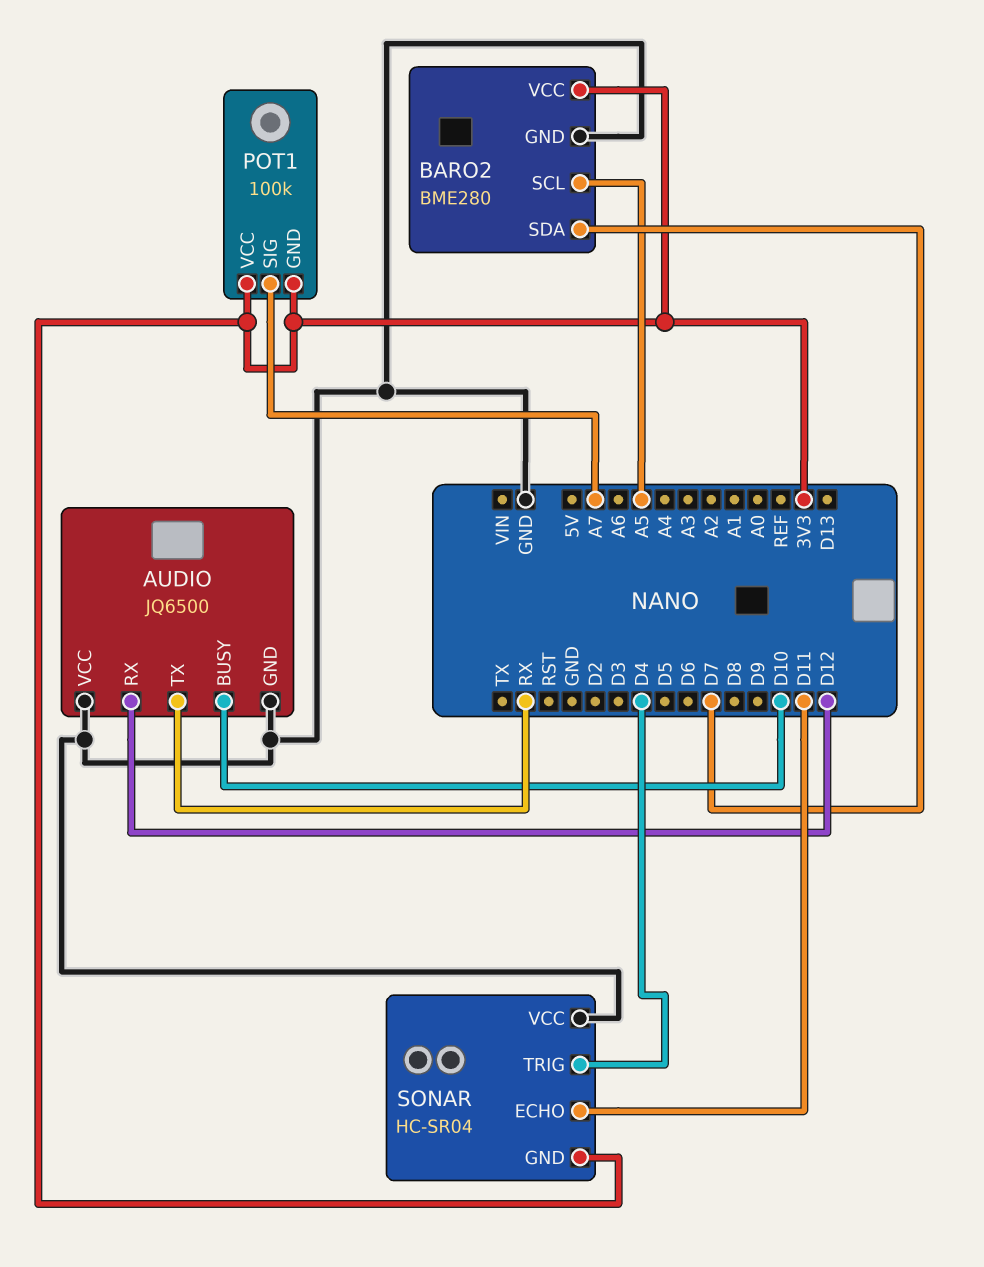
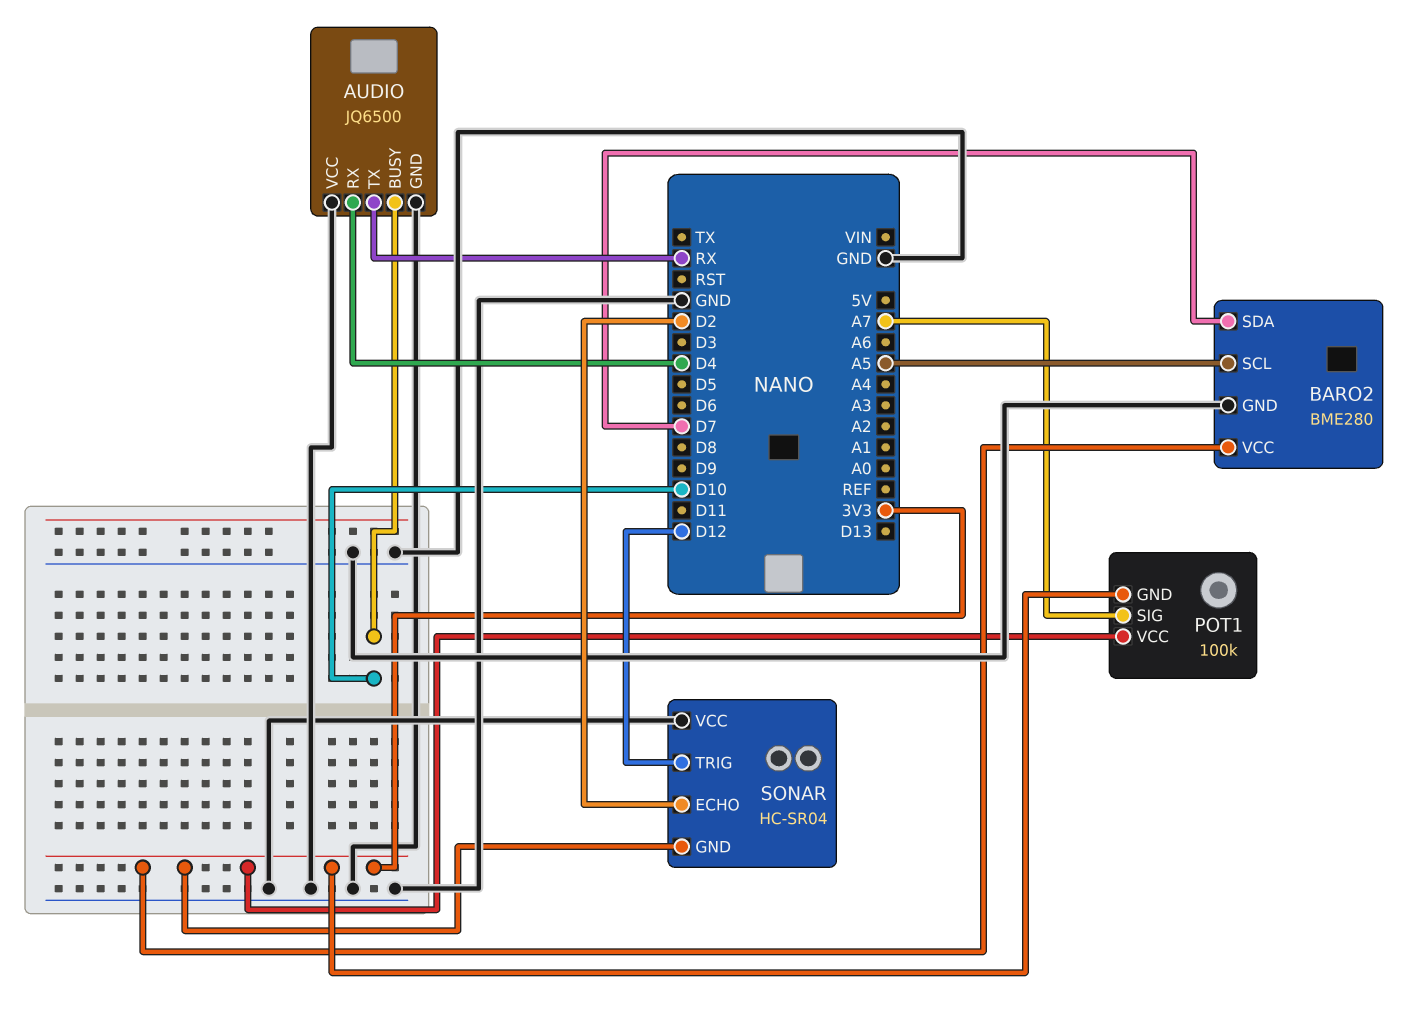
AUDIO pin RX: D12 -> D4
SONAR pin ECHO: D11 -> D2
SONAR pin TRIG: D4 -> D12

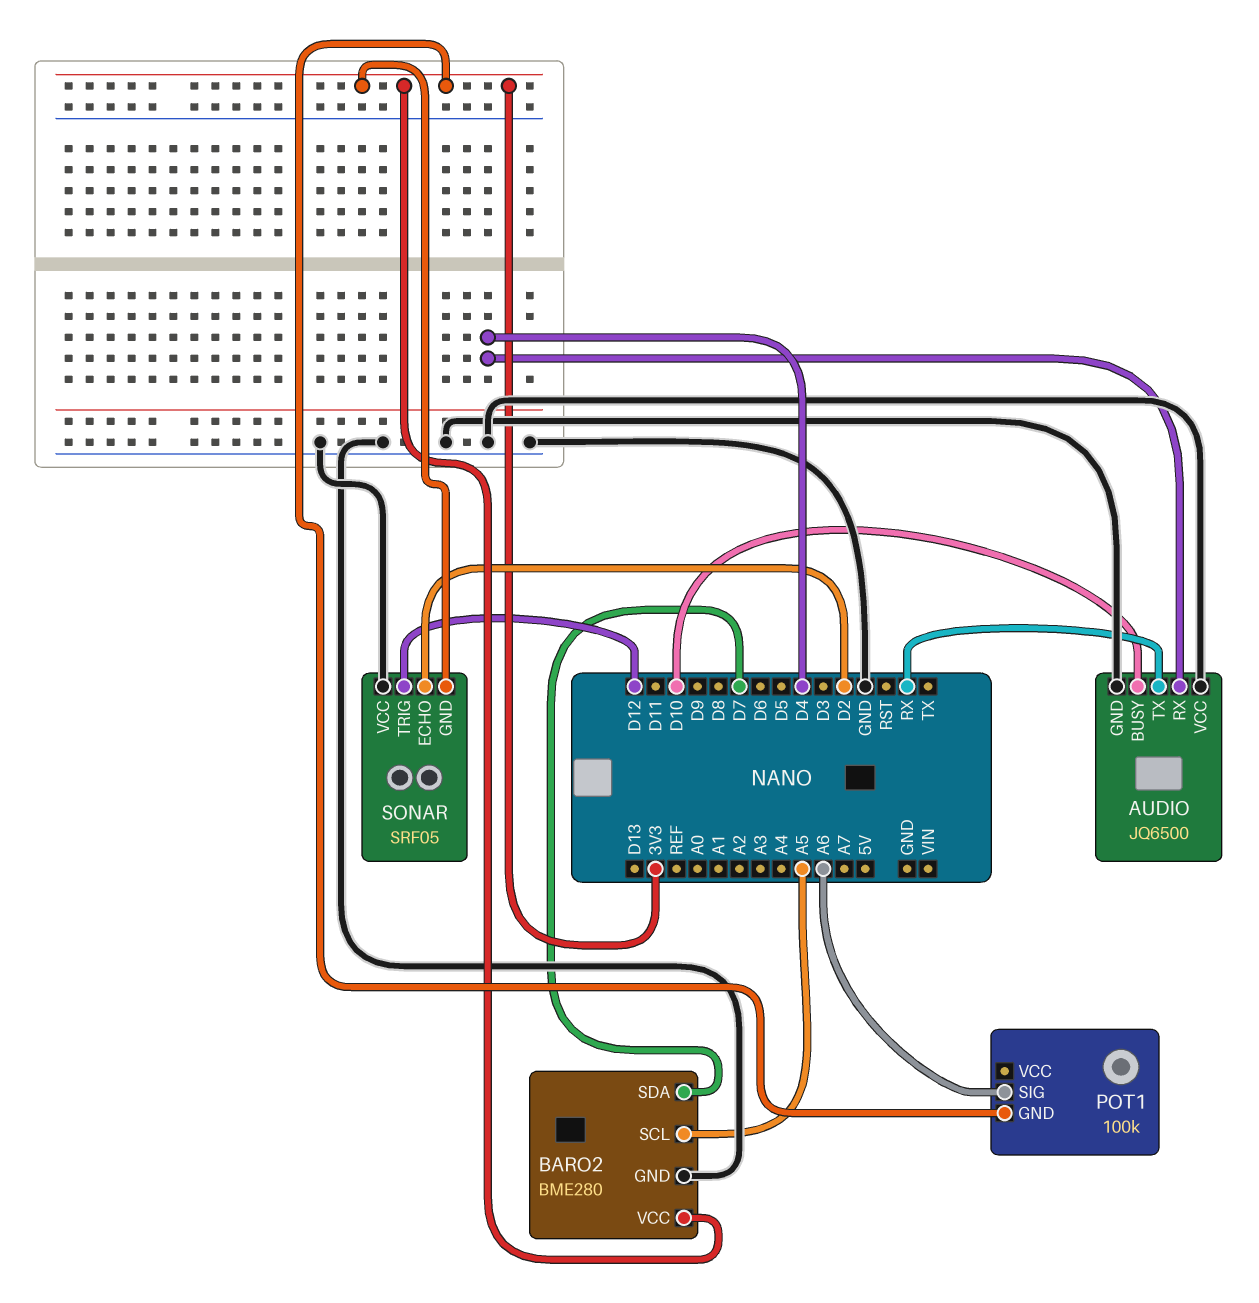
POT1 pin SIG: A7 -> A6
POT1 pin VCC: 3V3 -> none
SONAR: HC-SR04 -> SRF05

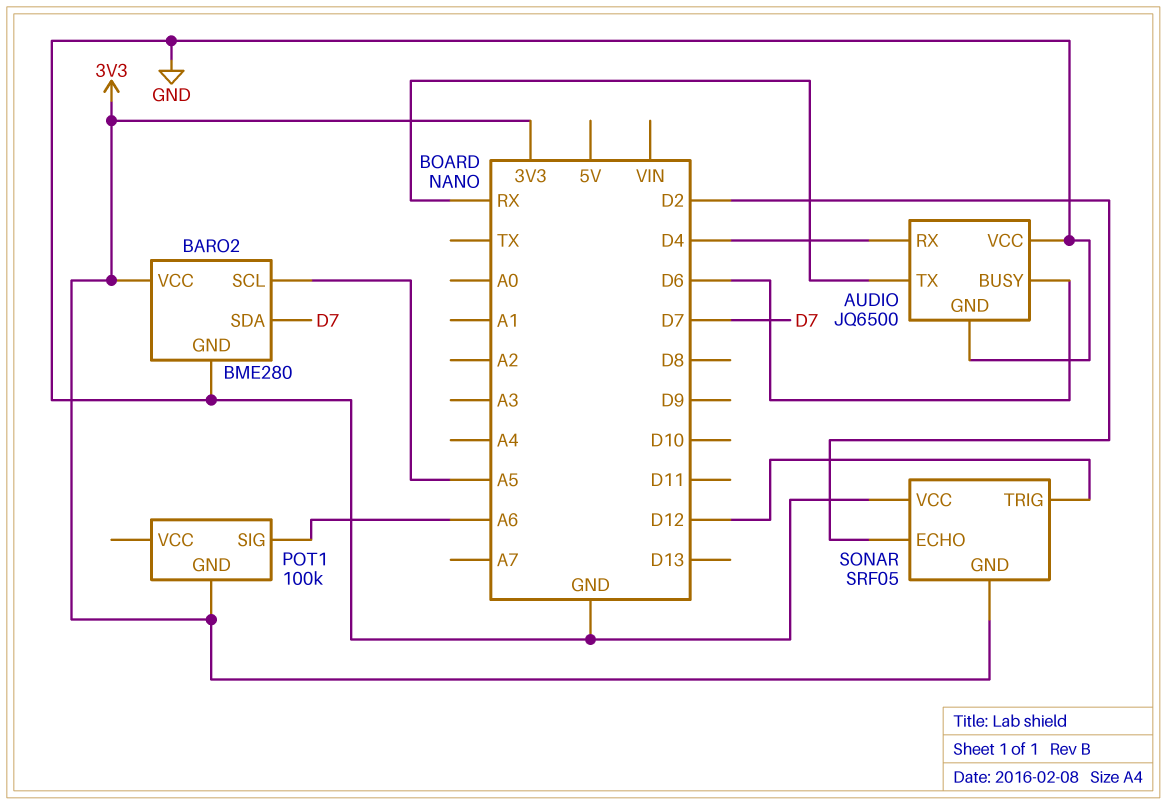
AUDIO pin BUSY: D10 -> D6

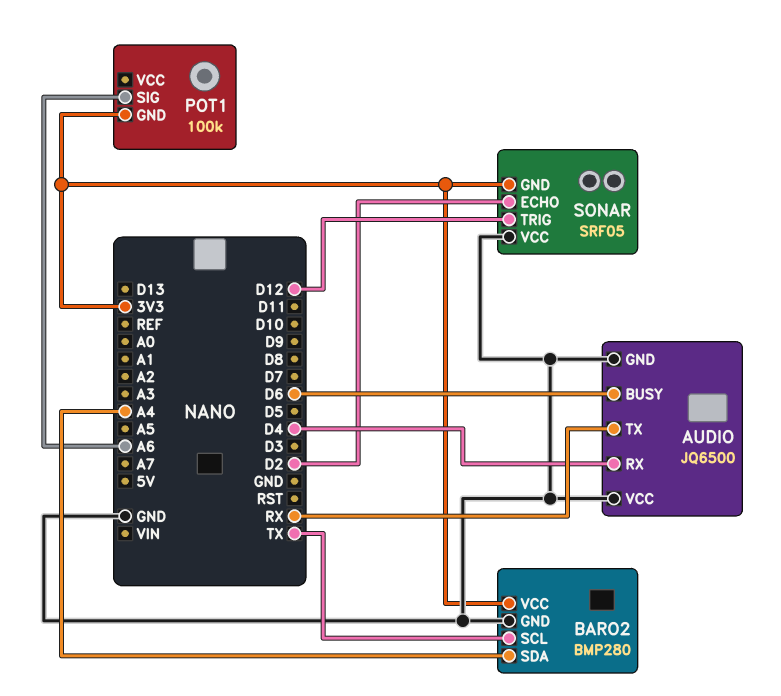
BARO2: BME280 -> BMP280
BARO2 pin SCL: A5 -> TX
BARO2 pin SDA: D7 -> A4

